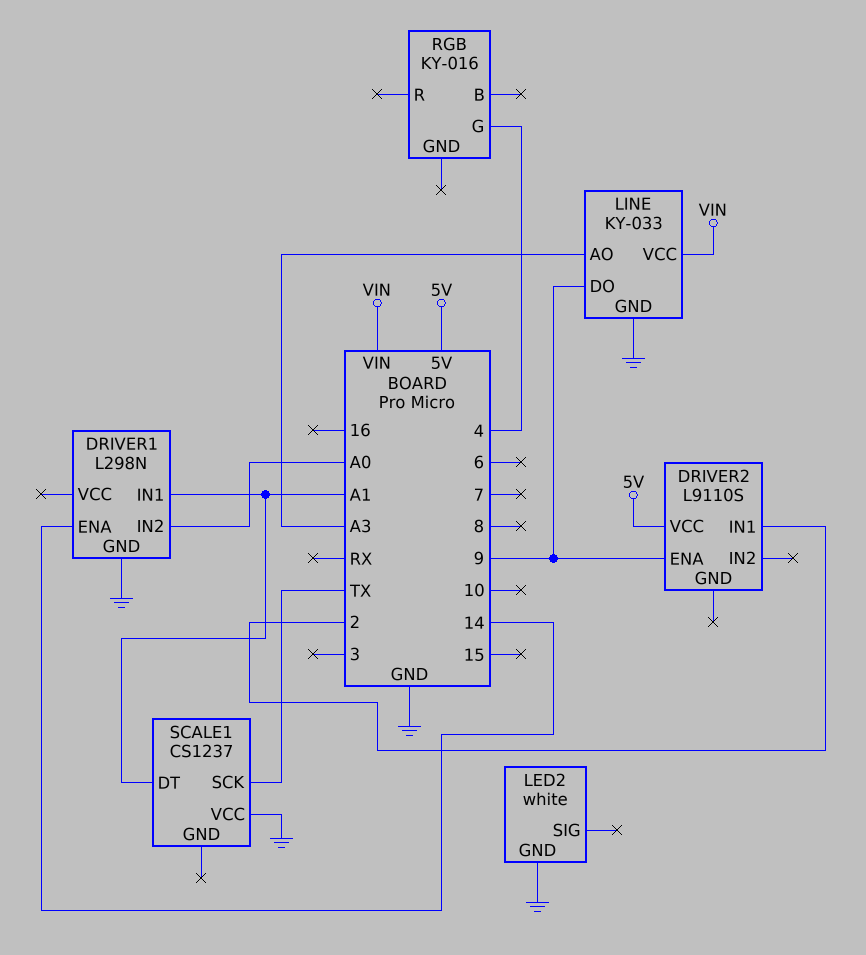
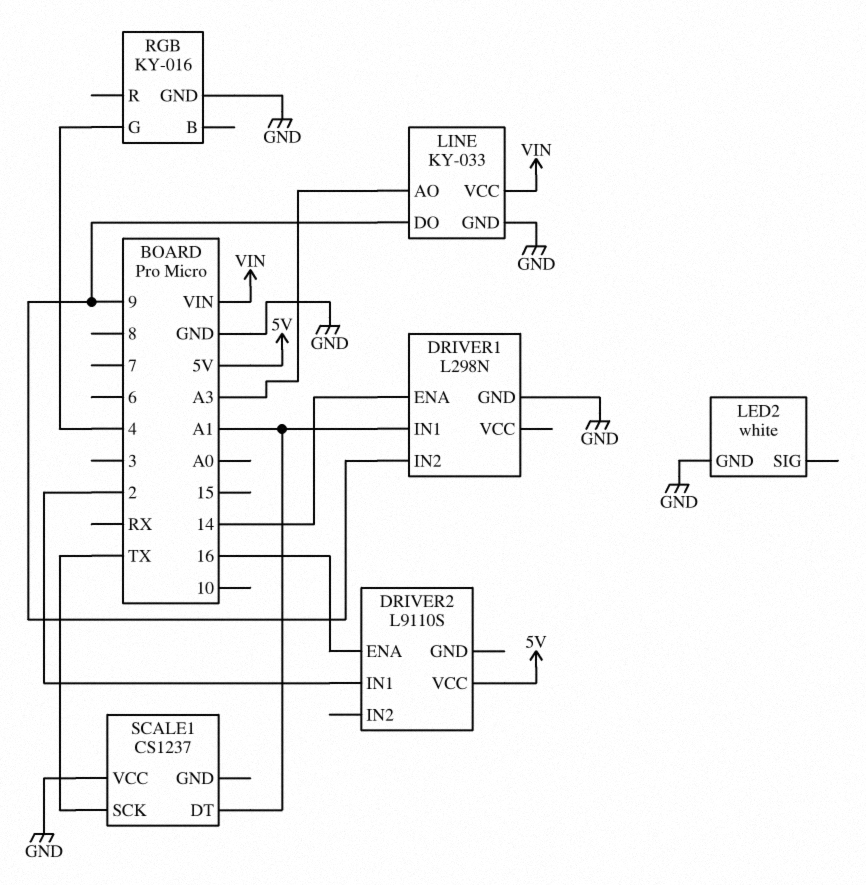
DRIVER1 pin IN2: A0 -> 9
DRIVER2 pin ENA: 9 -> 16
RGB pin GND: none -> GND

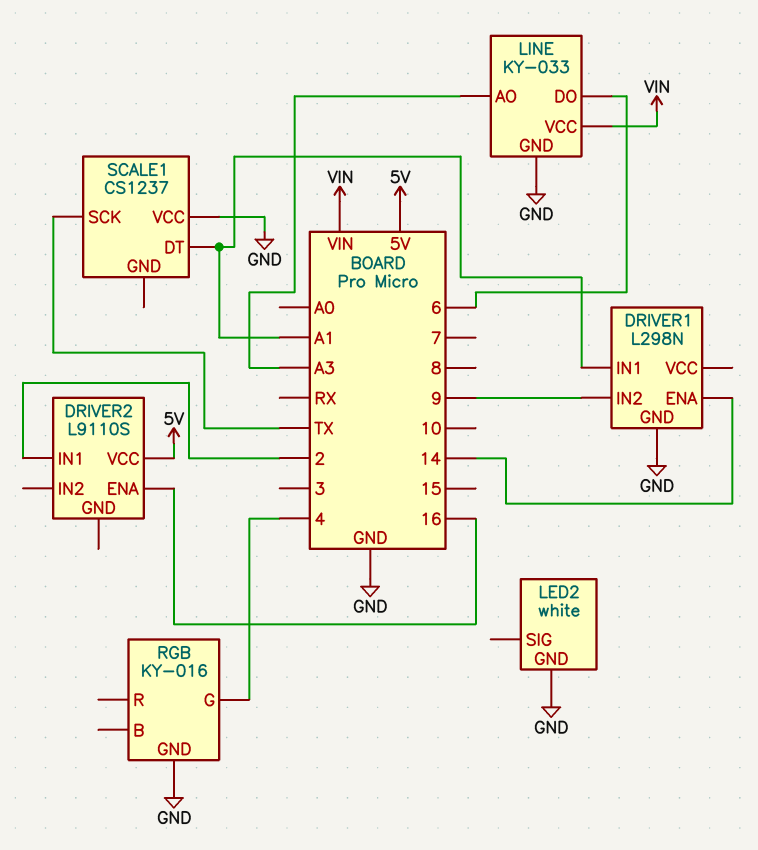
LINE pin DO: 9 -> 6

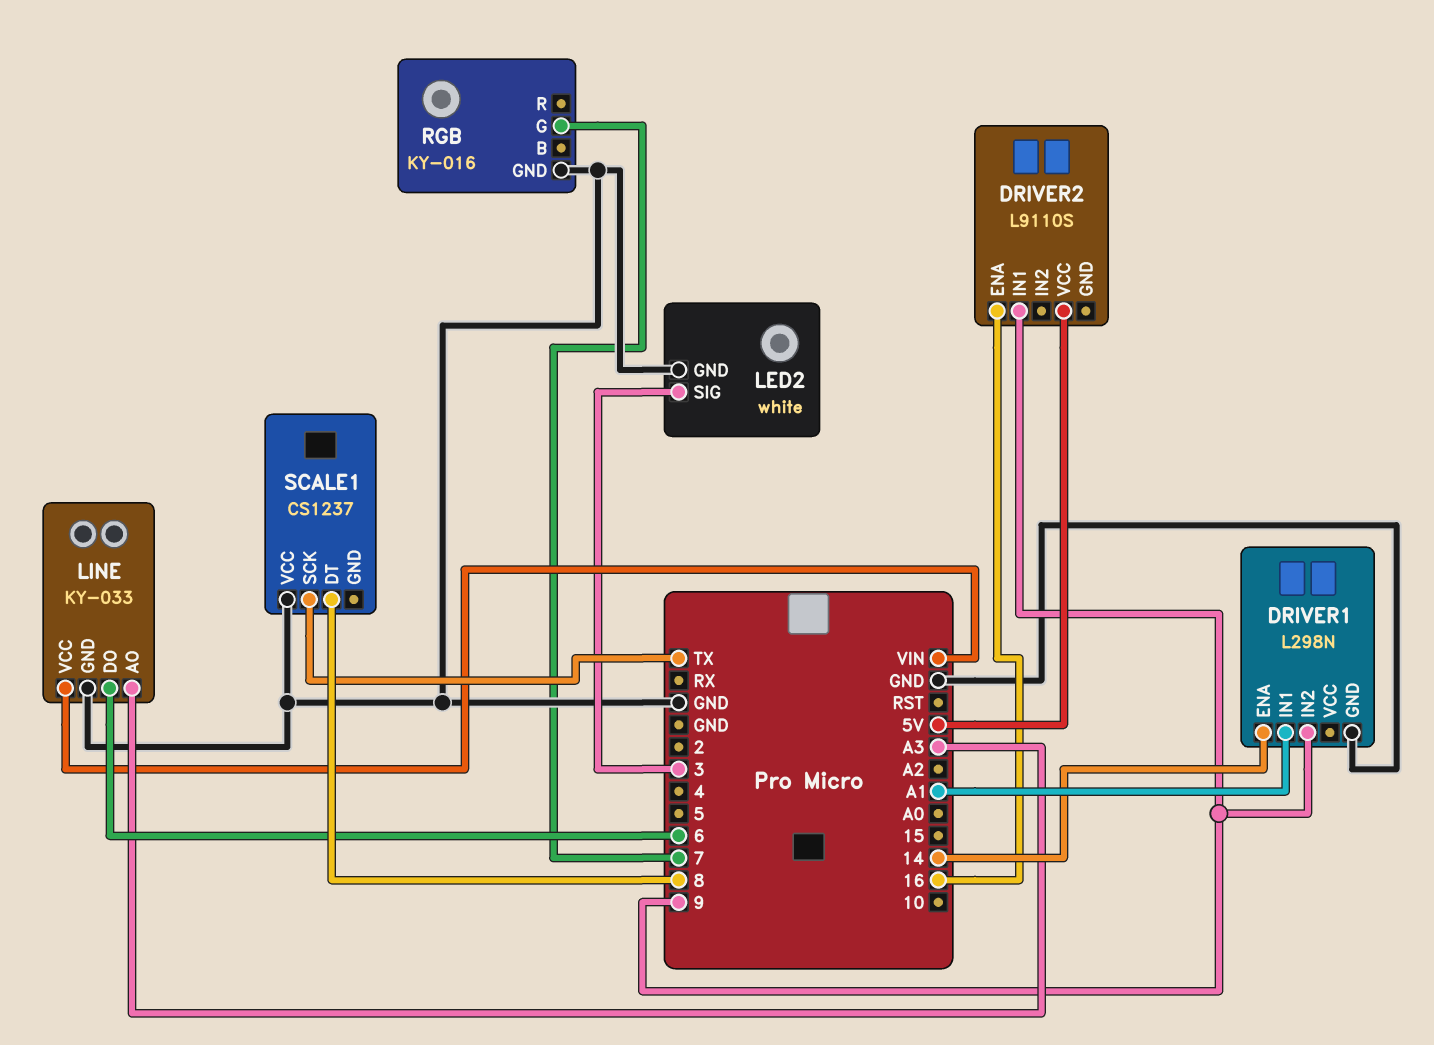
DRIVER2 pin IN1: 2 -> 9
LED2 pin SIG: none -> 3
RGB pin G: 4 -> 7
SCALE1 pin DT: A1 -> 8

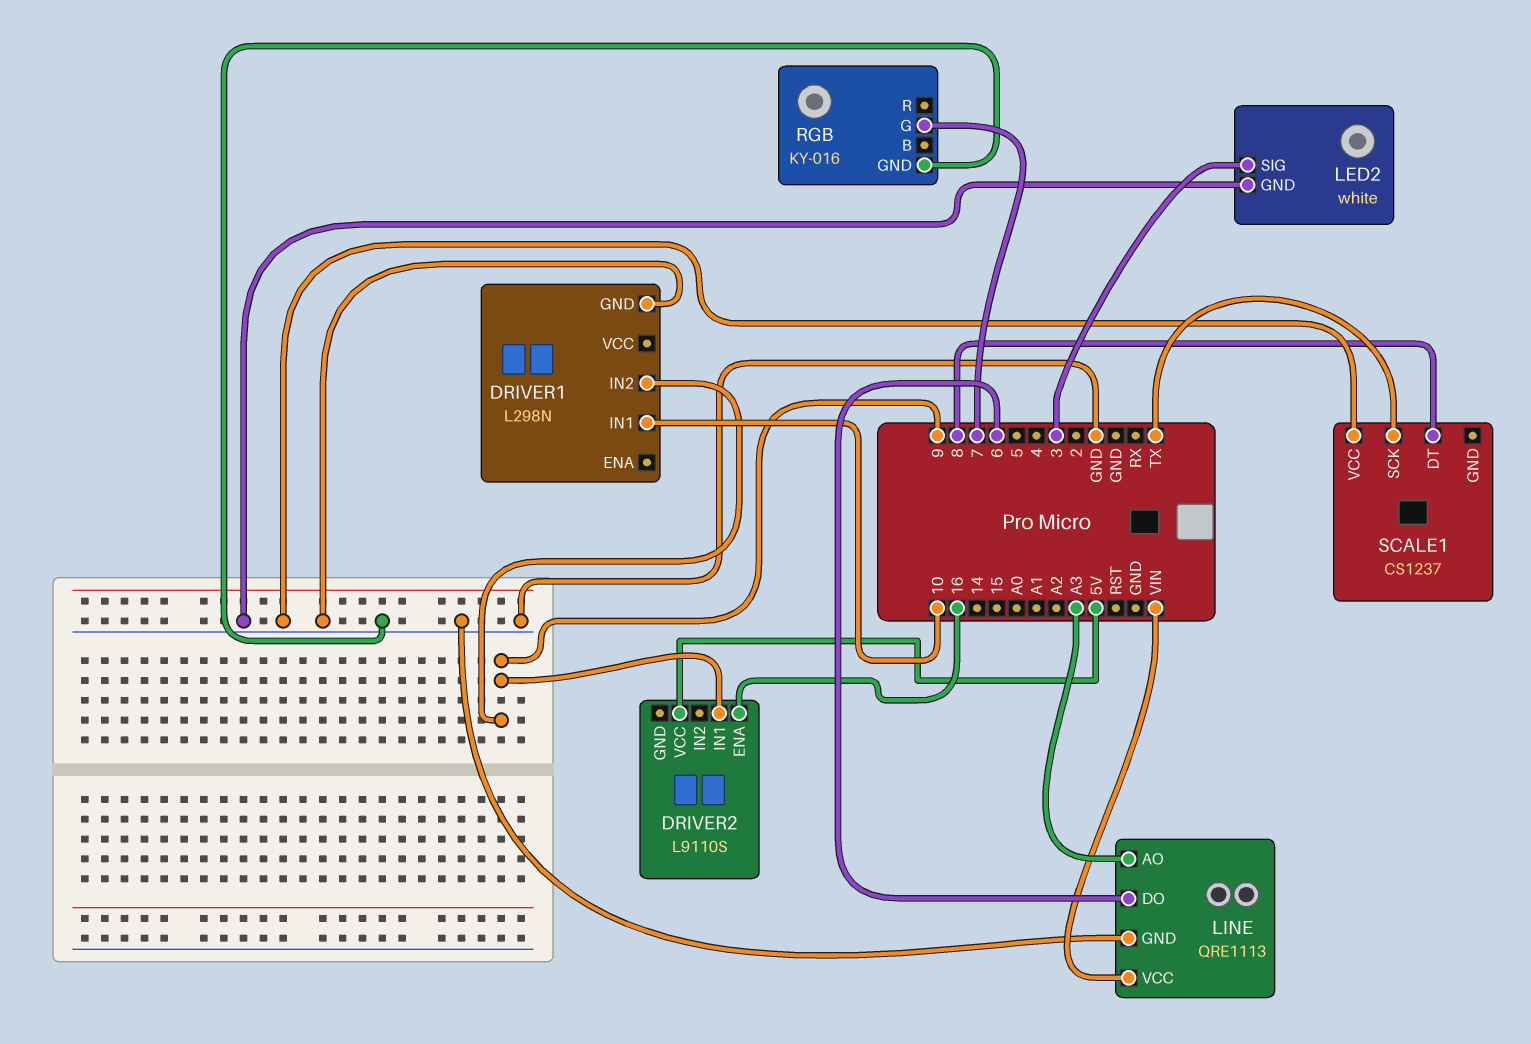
DRIVER1 pin ENA: 14 -> none
DRIVER1 pin IN1: A1 -> 10
LINE: KY-033 -> QRE1113

